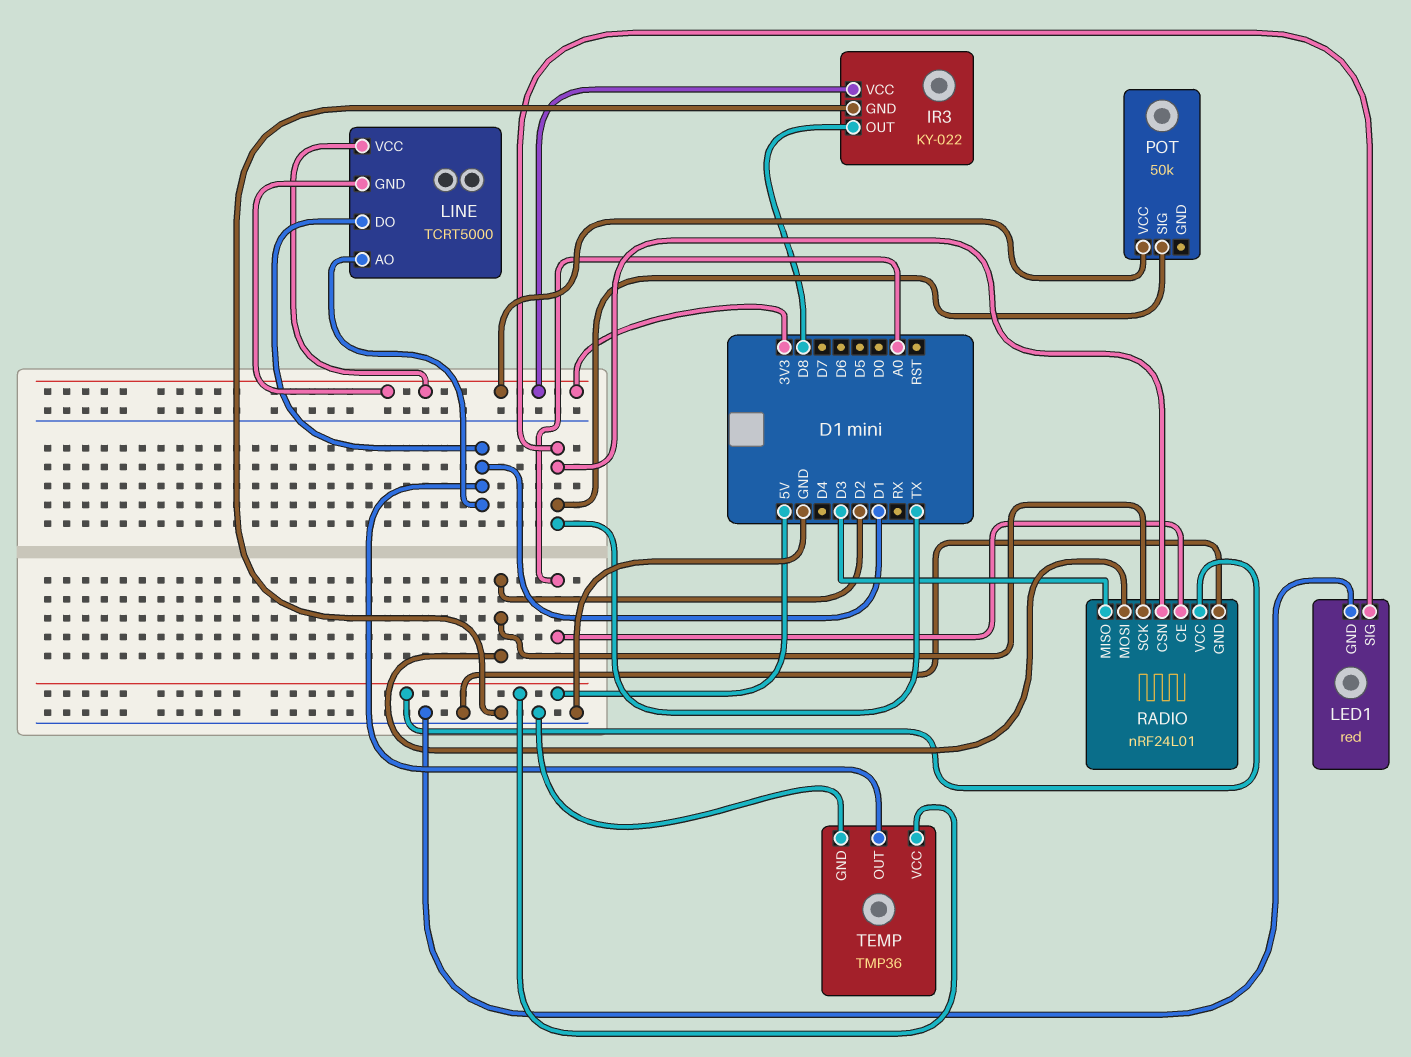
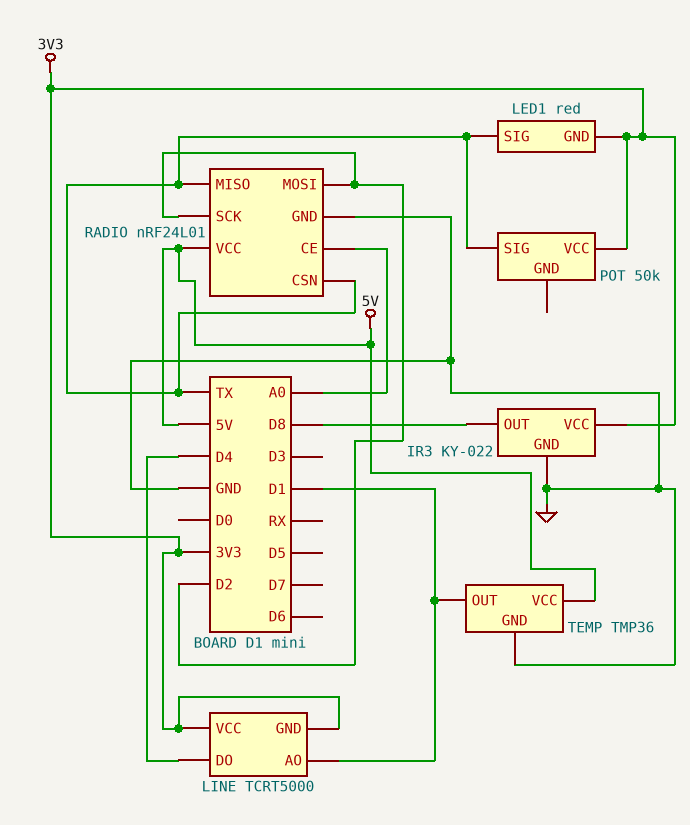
LED1 pin GND: GND -> 3V3
LINE pin DO: D1 -> D4
RADIO pin MISO: D3 -> TX

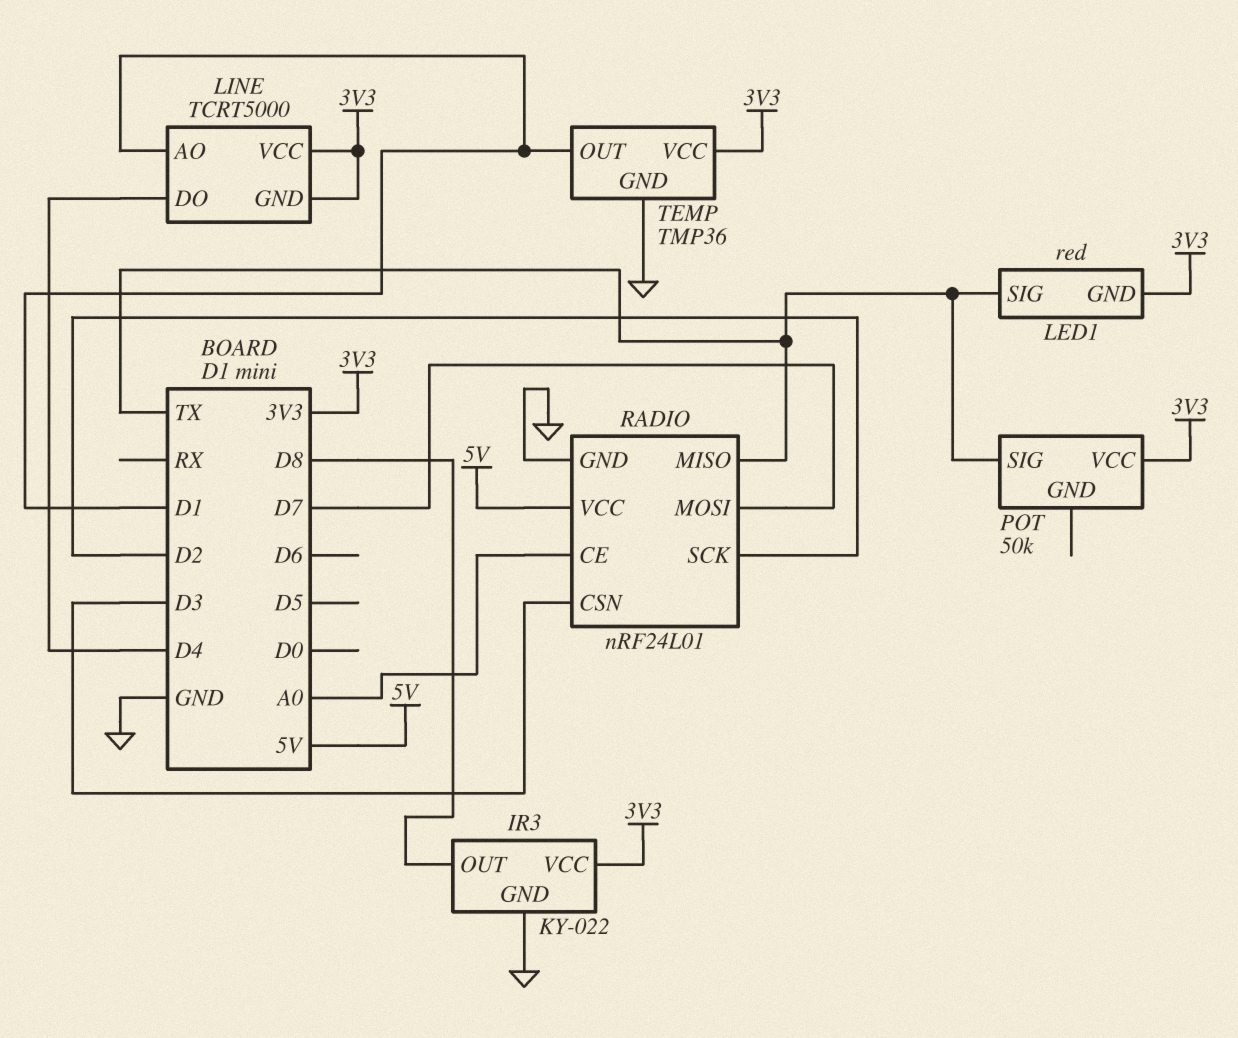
RADIO pin CSN: TX -> D3
RADIO pin MOSI: D2 -> D7
TEMP pin VCC: 5V -> 3V3

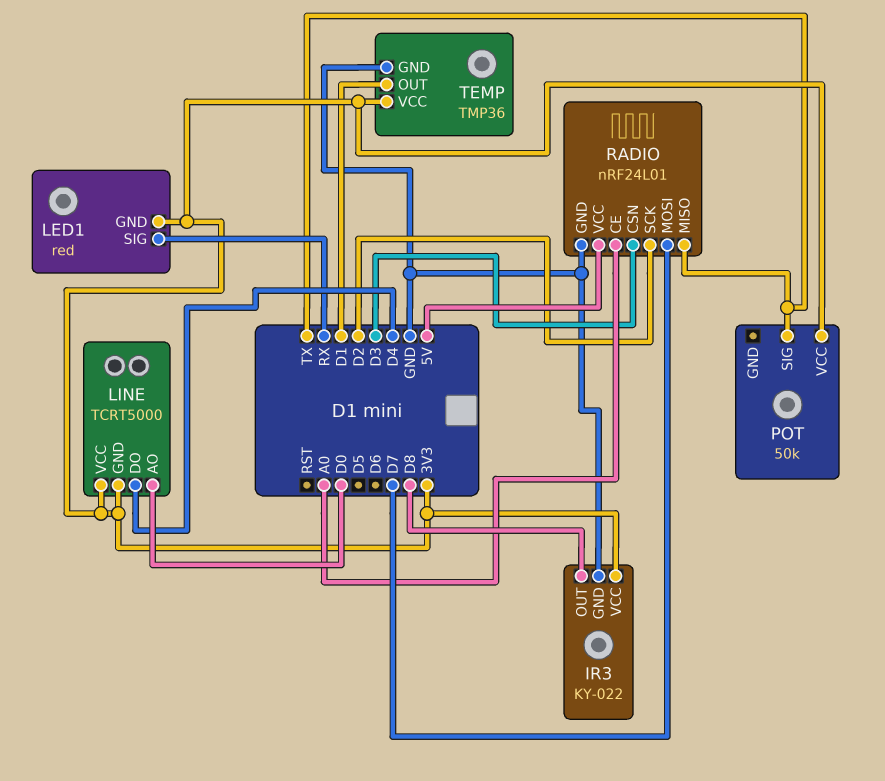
LED1 pin SIG: TX -> RX
LINE pin AO: D1 -> D0

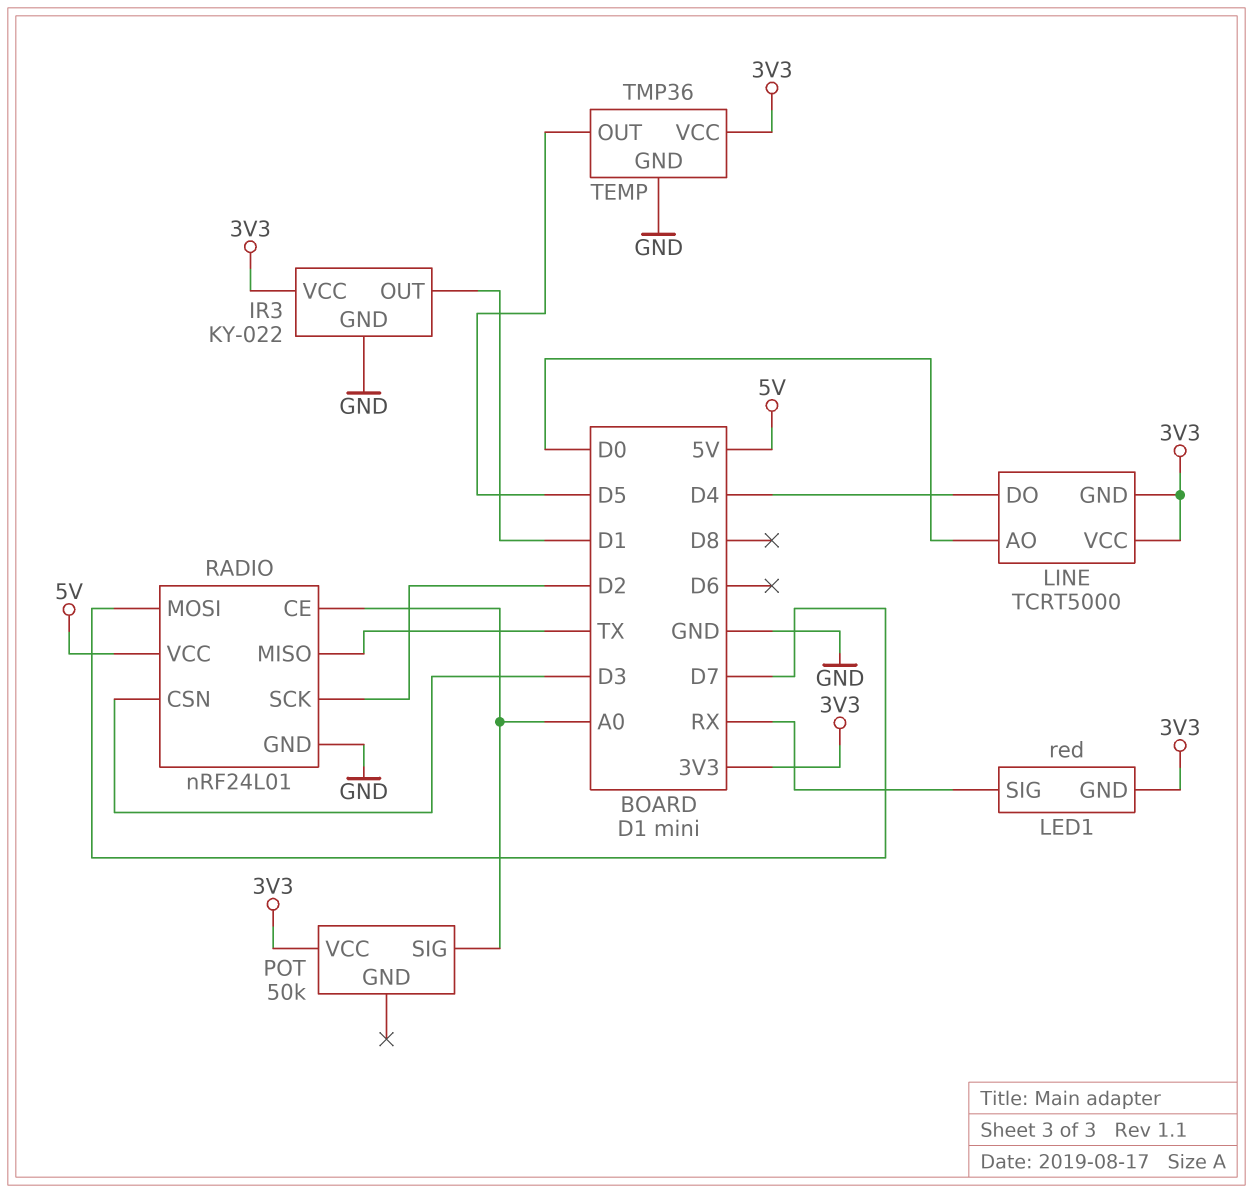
IR3 pin OUT: D8 -> D1
POT pin SIG: TX -> A0
TEMP pin OUT: D1 -> D5

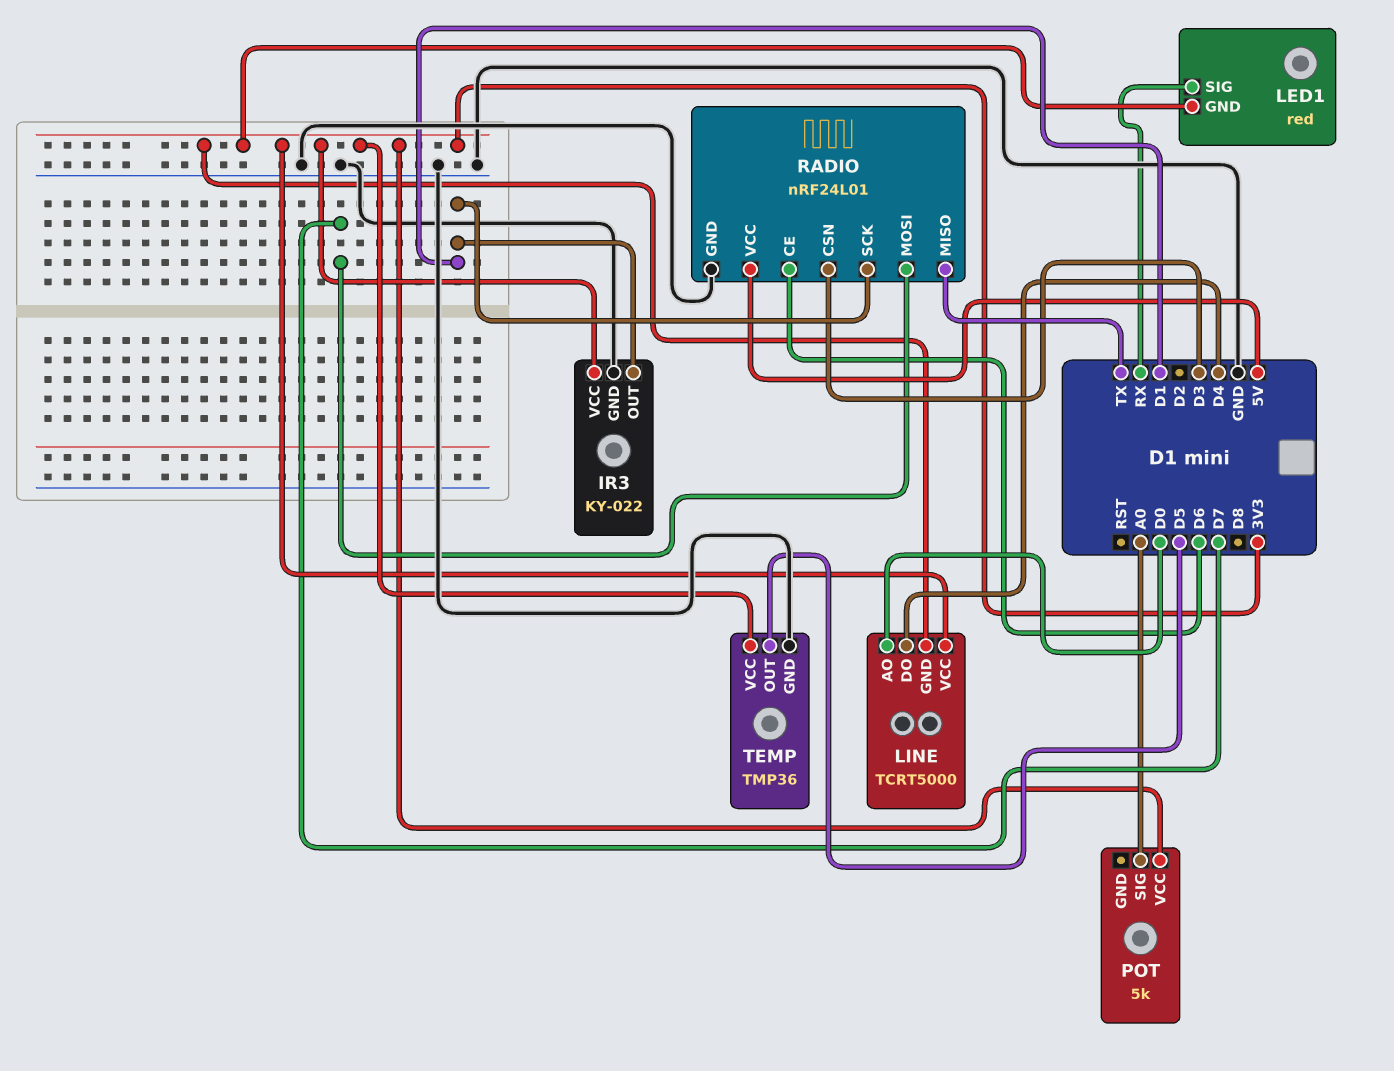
POT: 50k -> 5k
RADIO pin CE: A0 -> D6
RADIO pin SCK: D2 -> D1

